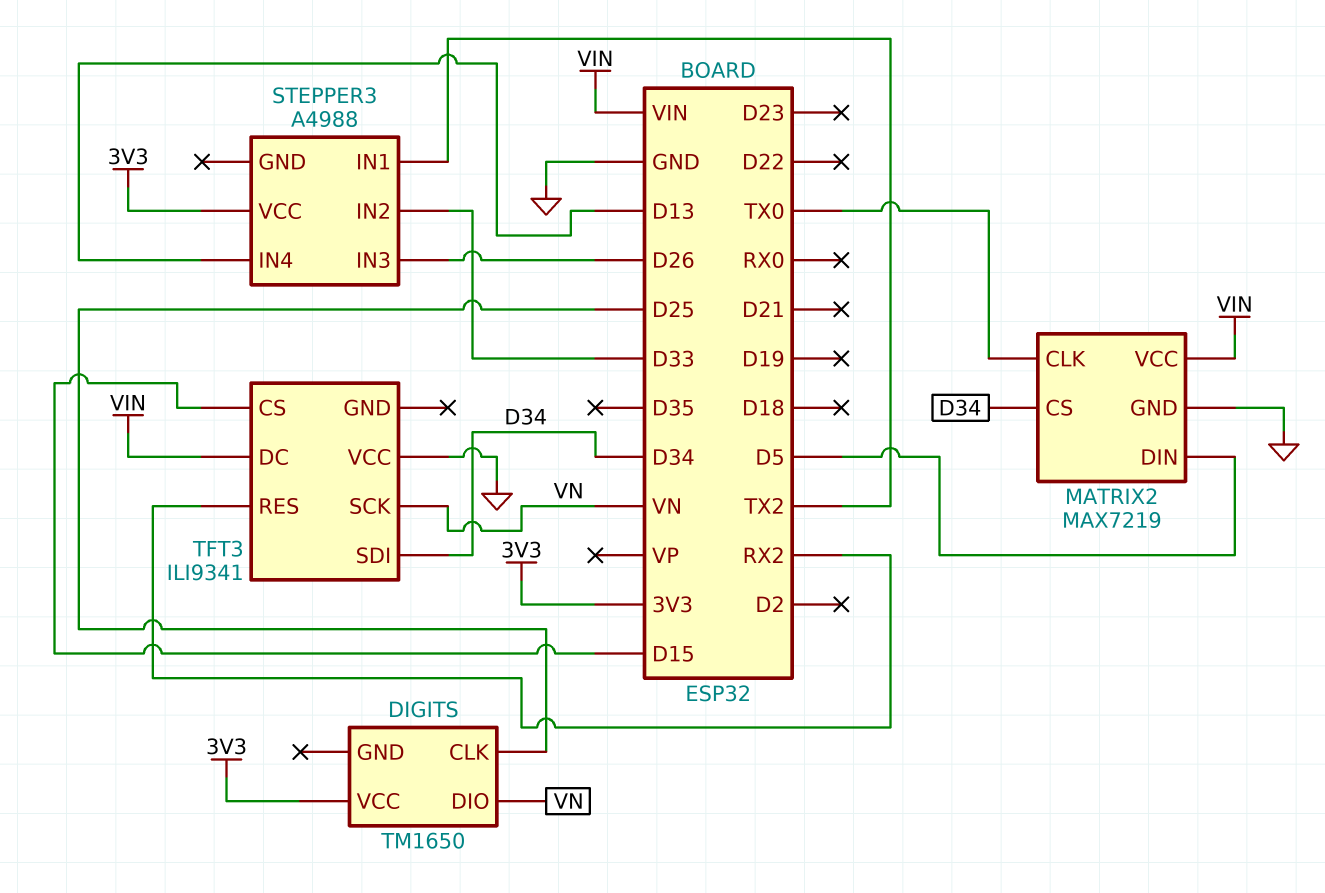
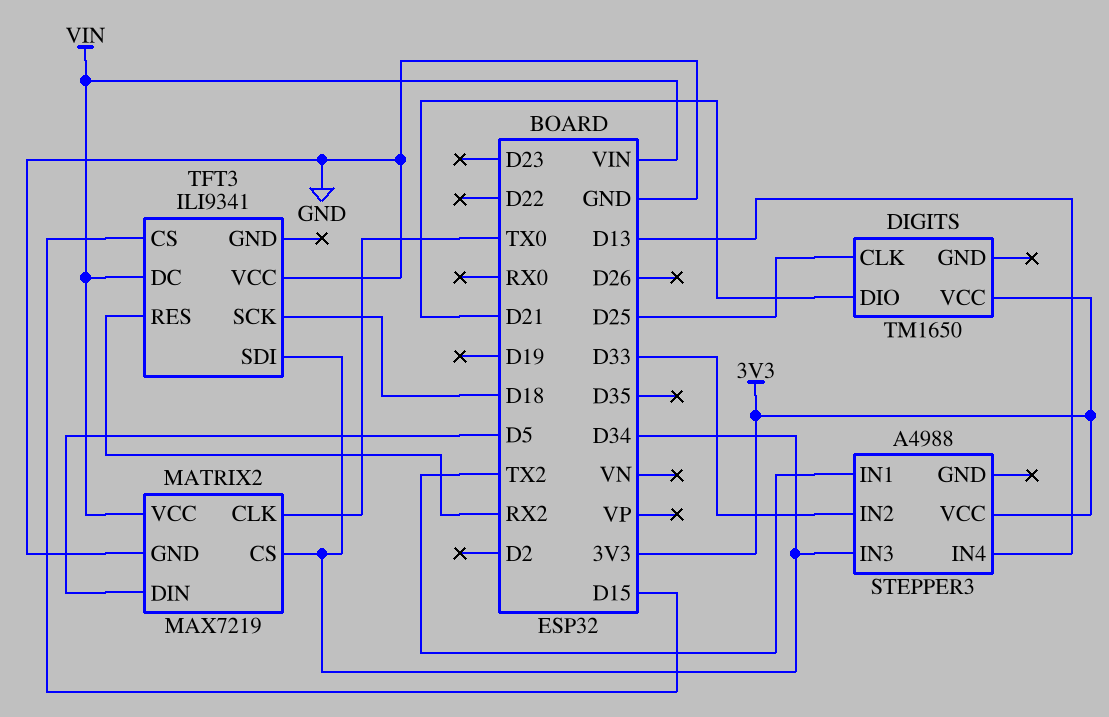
DIGITS pin DIO: VN -> D21
STEPPER3 pin IN3: D26 -> D34
TFT3 pin SCK: VN -> D18

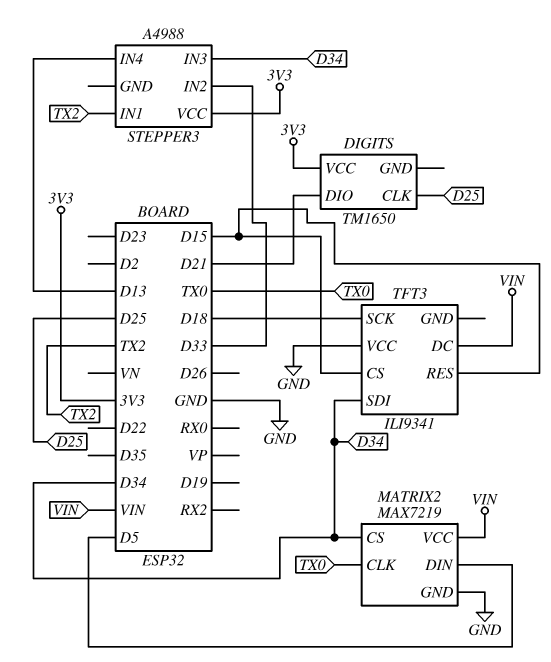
TFT3 pin RES: RX2 -> D15

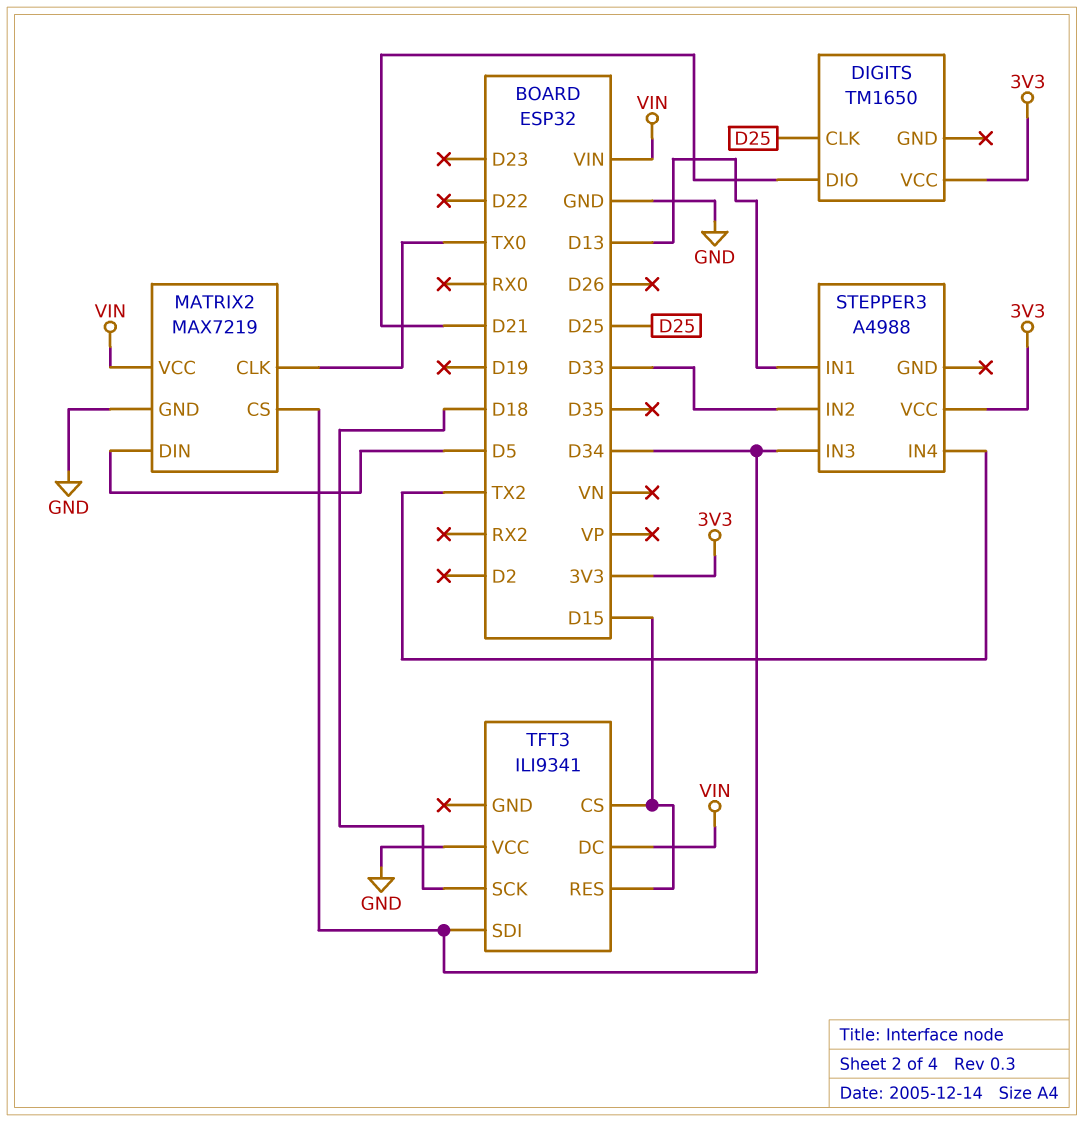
STEPPER3 pin IN1: TX2 -> D13
STEPPER3 pin IN4: D13 -> TX2

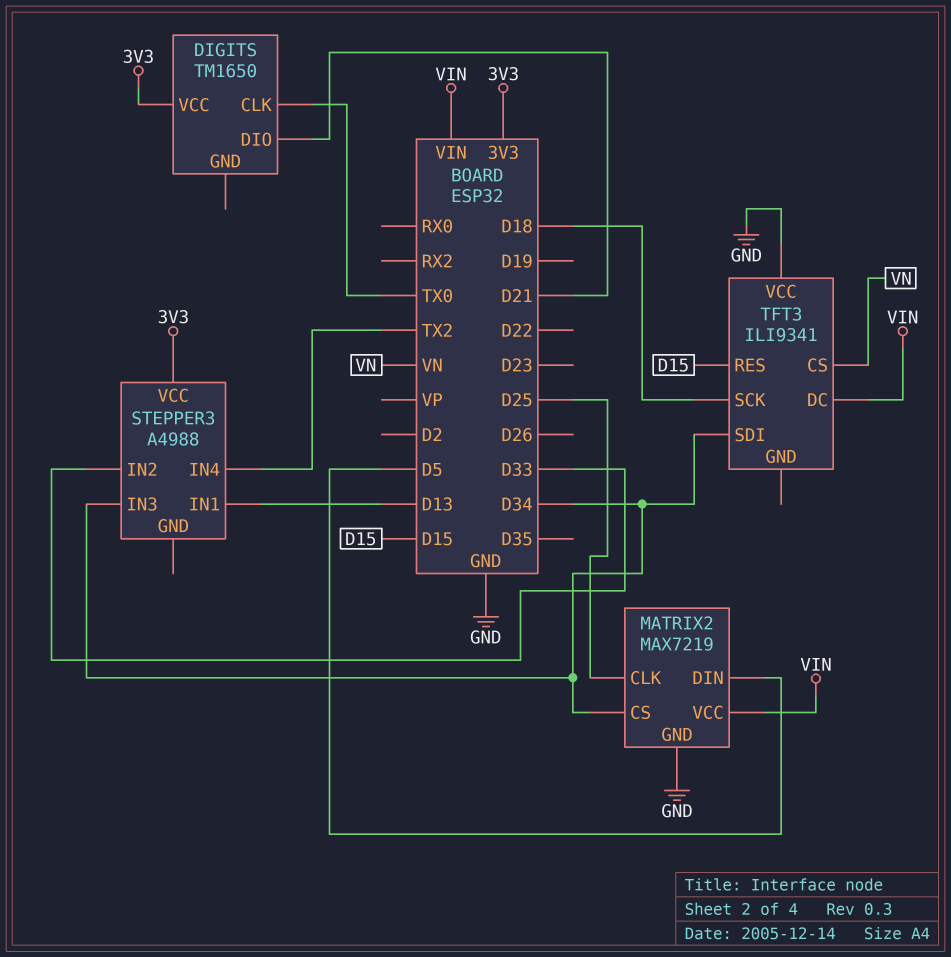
DIGITS pin CLK: D25 -> TX0
MATRIX2 pin CLK: TX0 -> D25
TFT3 pin CS: D15 -> VN

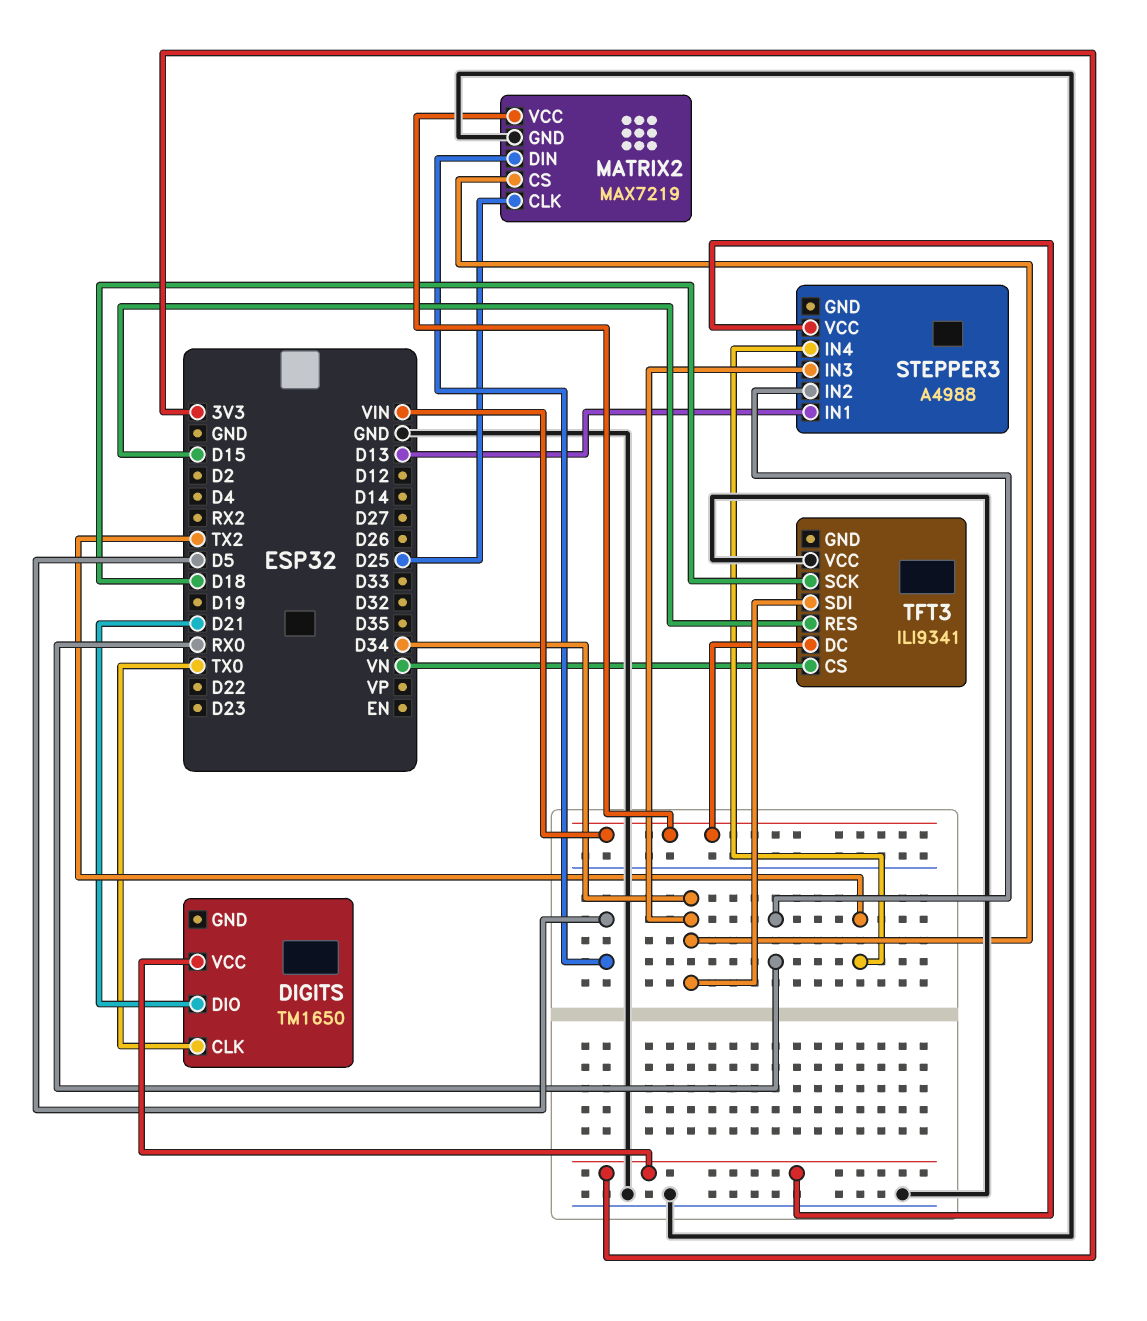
STEPPER3 pin IN2: D33 -> RX0

